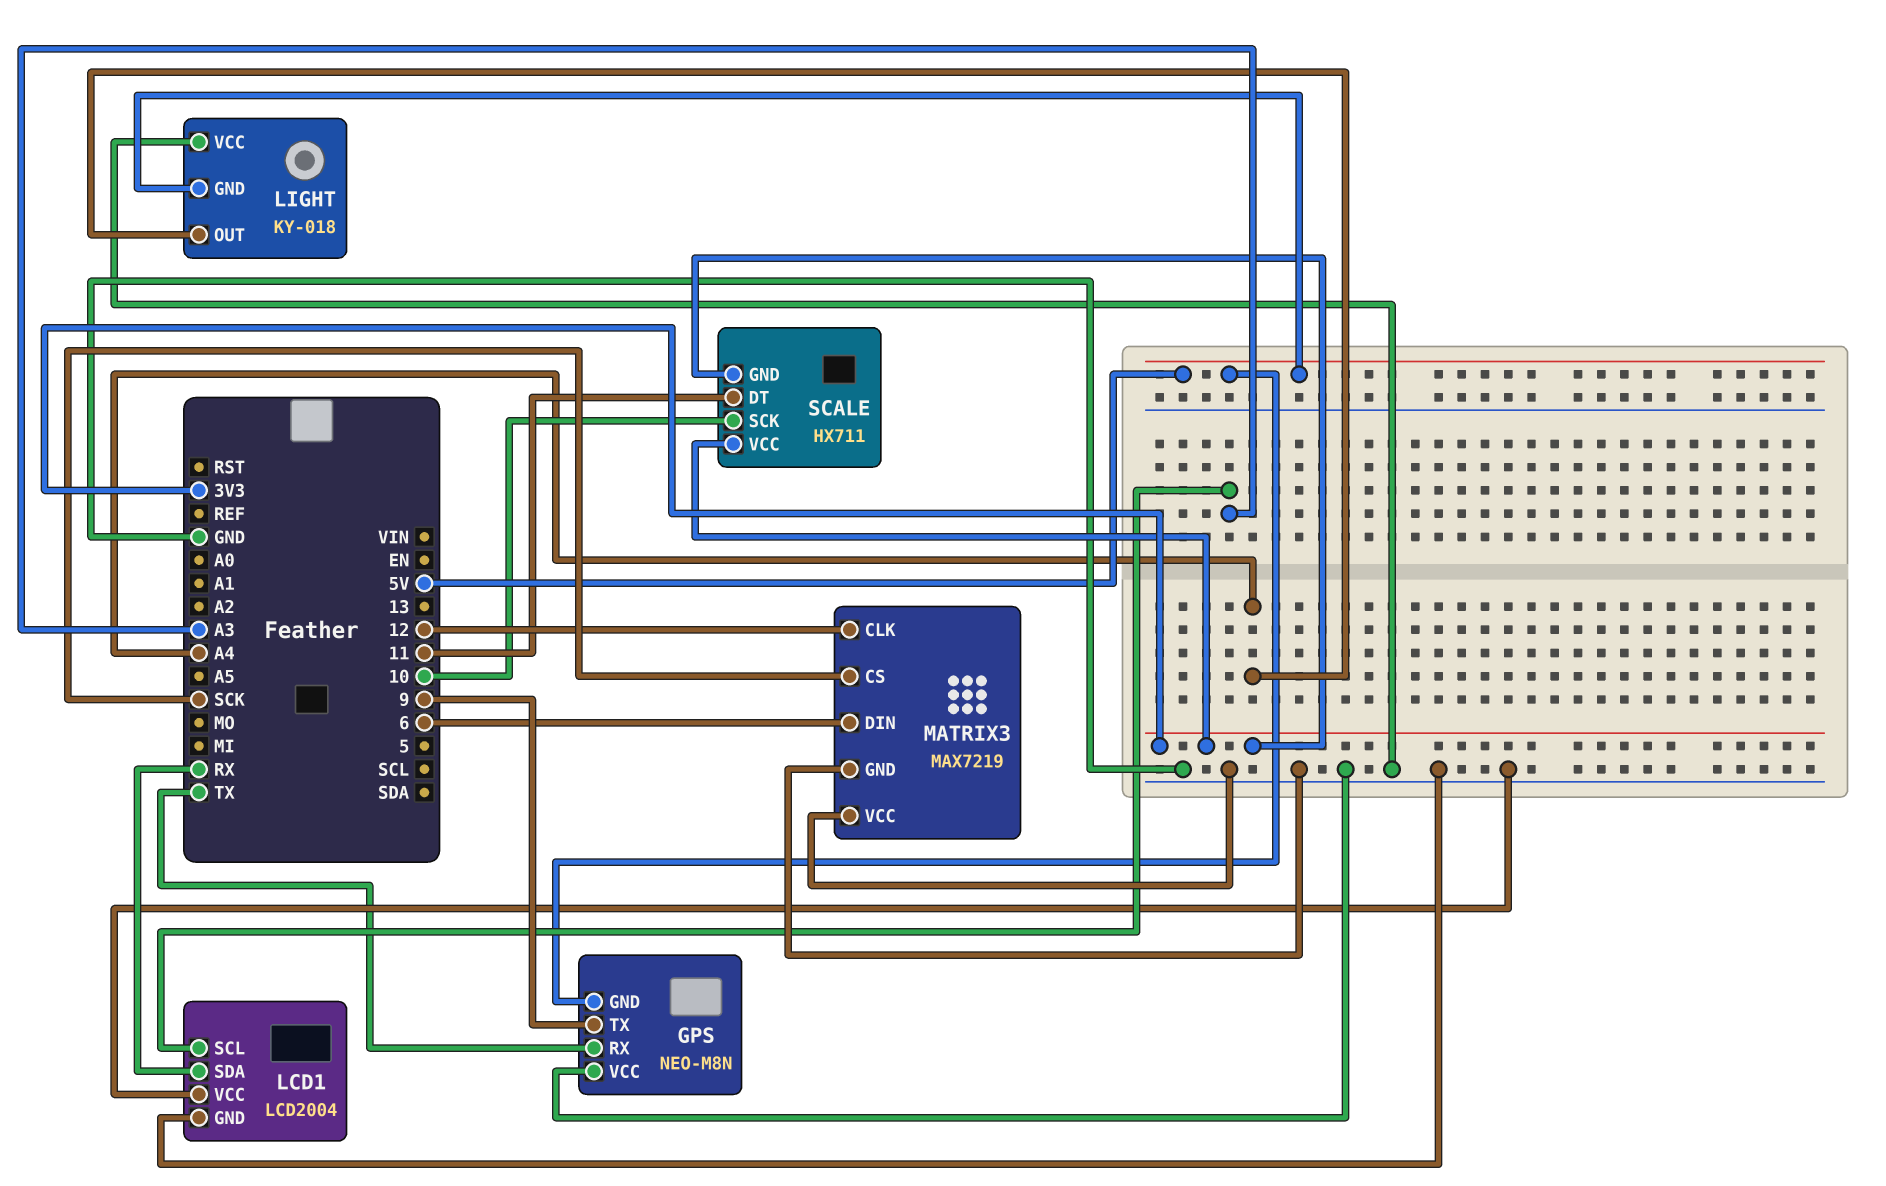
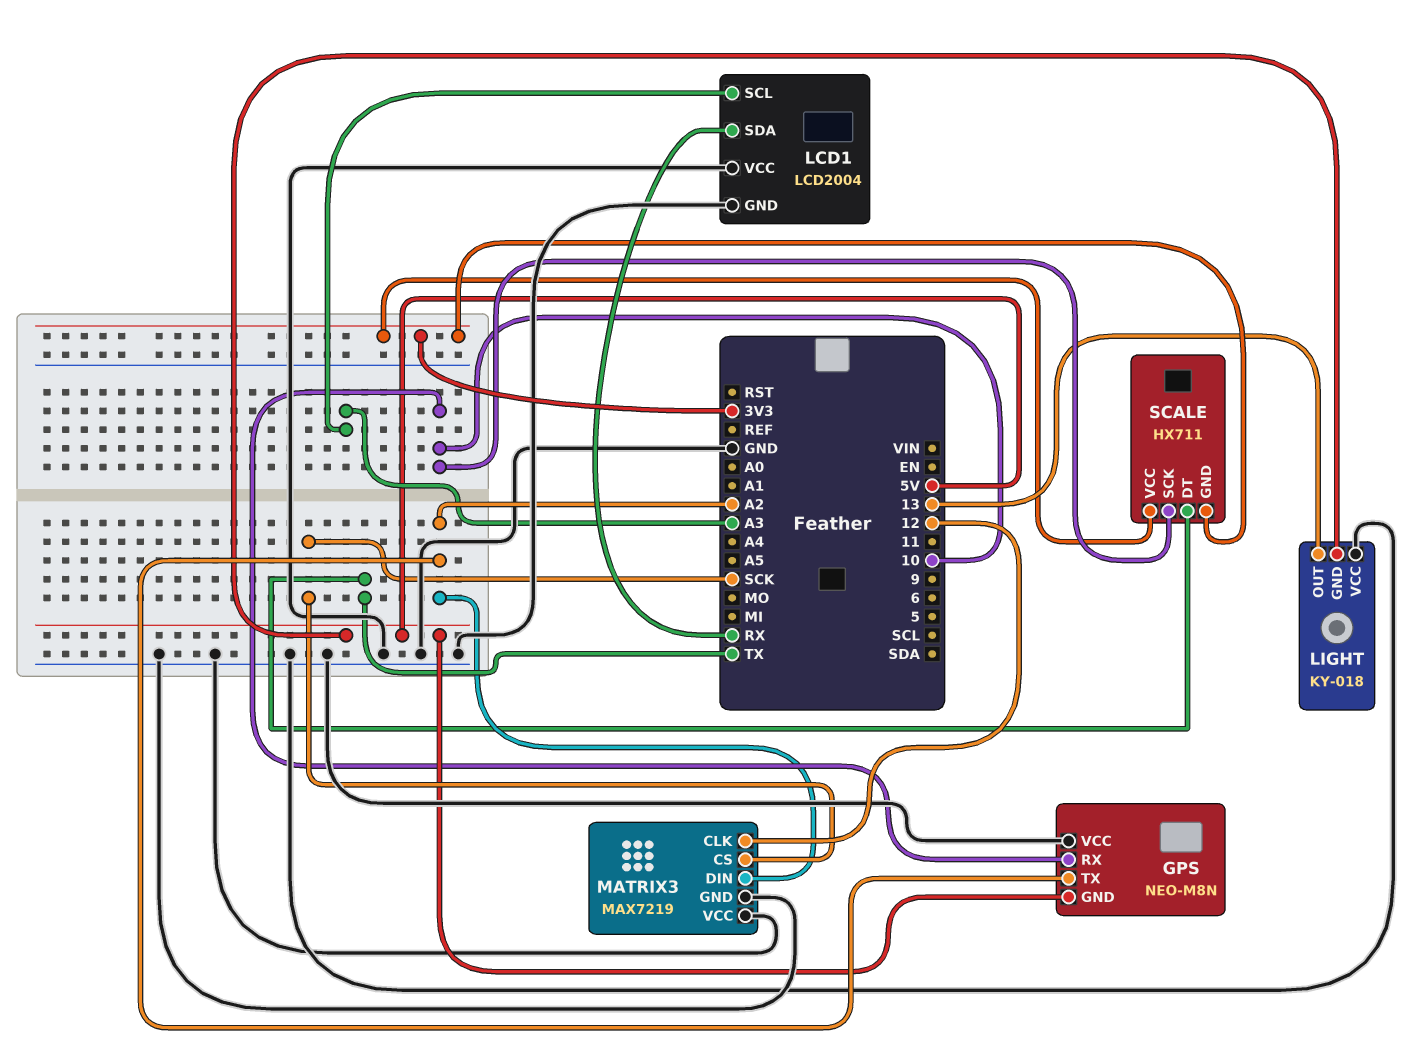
GPS pin RX: TX -> 10
GPS pin TX: 9 -> A2
LIGHT pin OUT: A4 -> 13
MATRIX3 pin DIN: 6 -> A2
SCALE pin DT: 11 -> TX

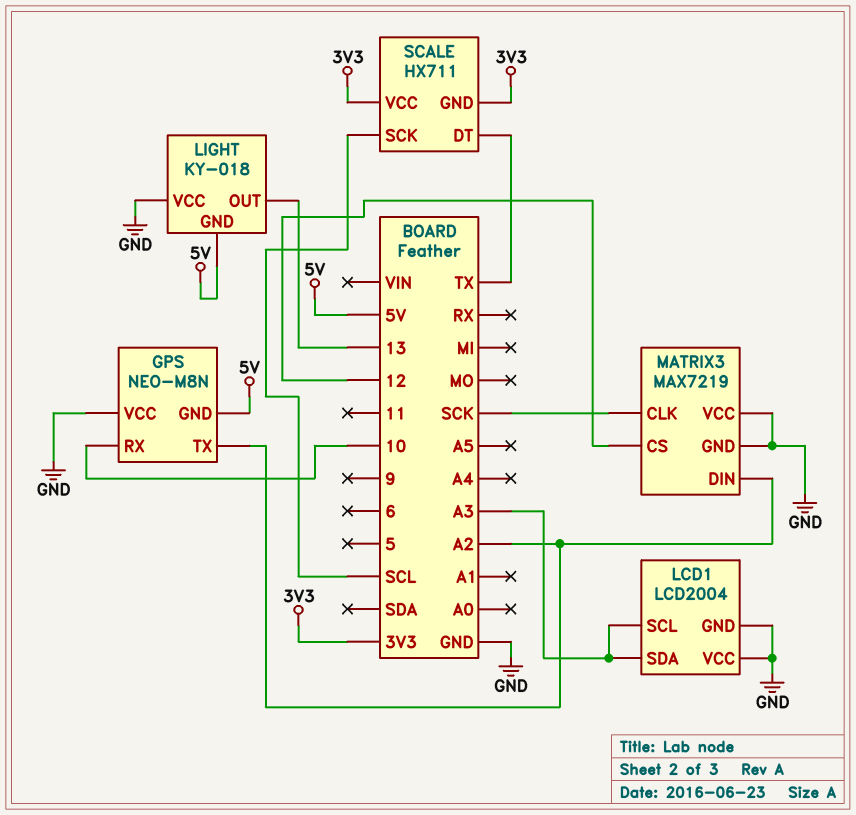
LCD1 pin SDA: RX -> A3
MATRIX3 pin CLK: 12 -> SCK
MATRIX3 pin CS: SCK -> 12
SCALE pin SCK: 10 -> SCL

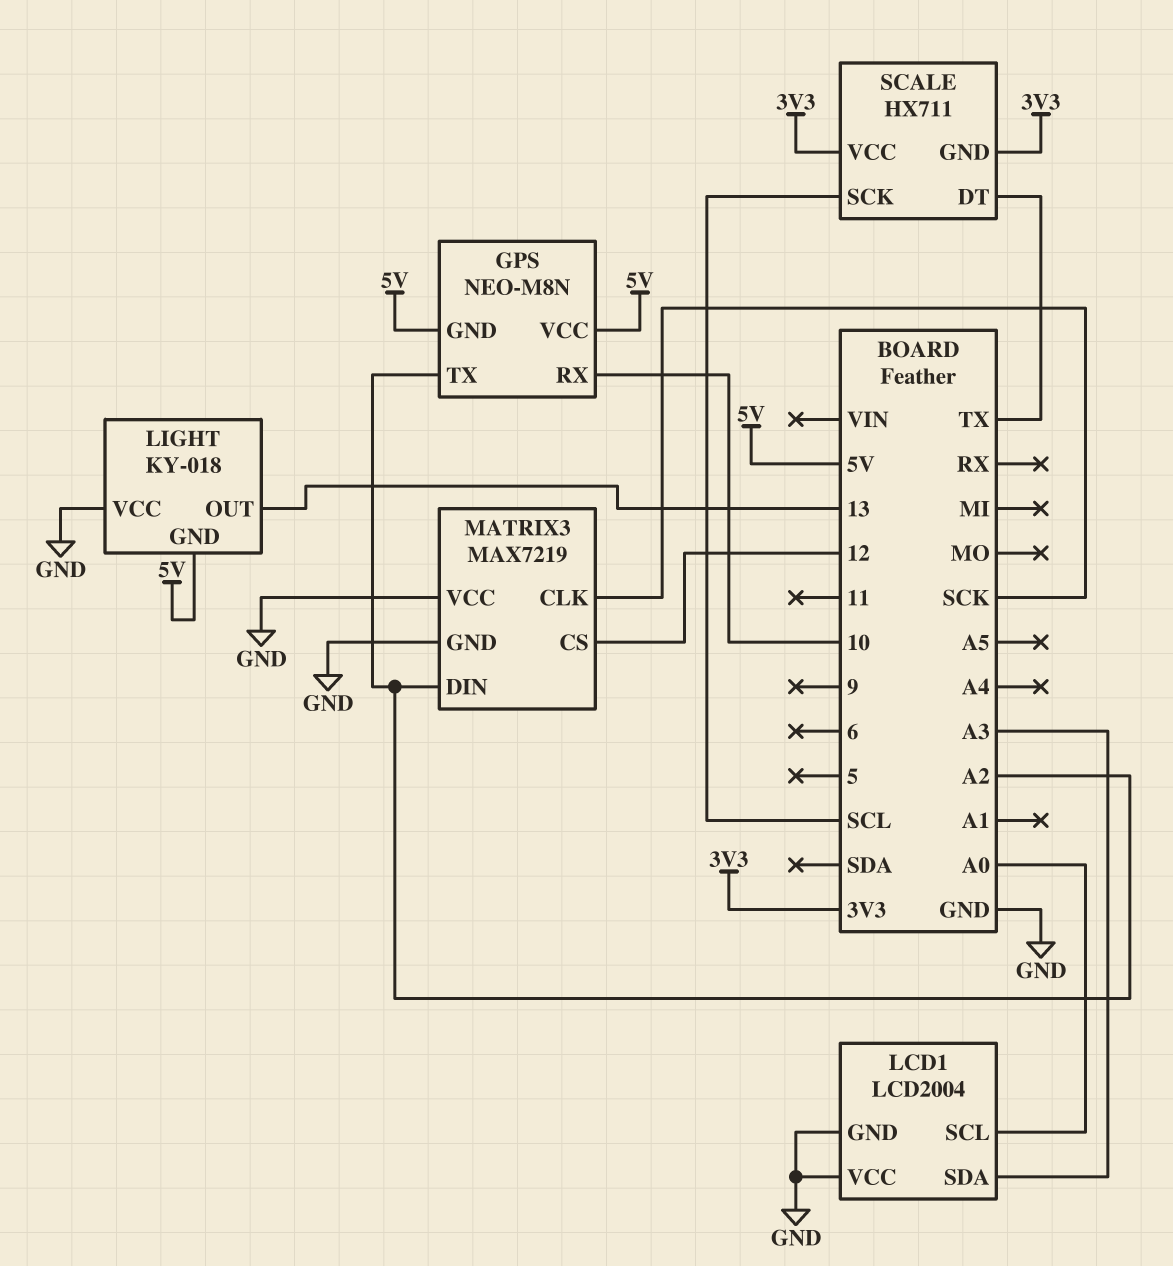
GPS pin VCC: GND -> 5V
LCD1 pin SCL: A3 -> A0

